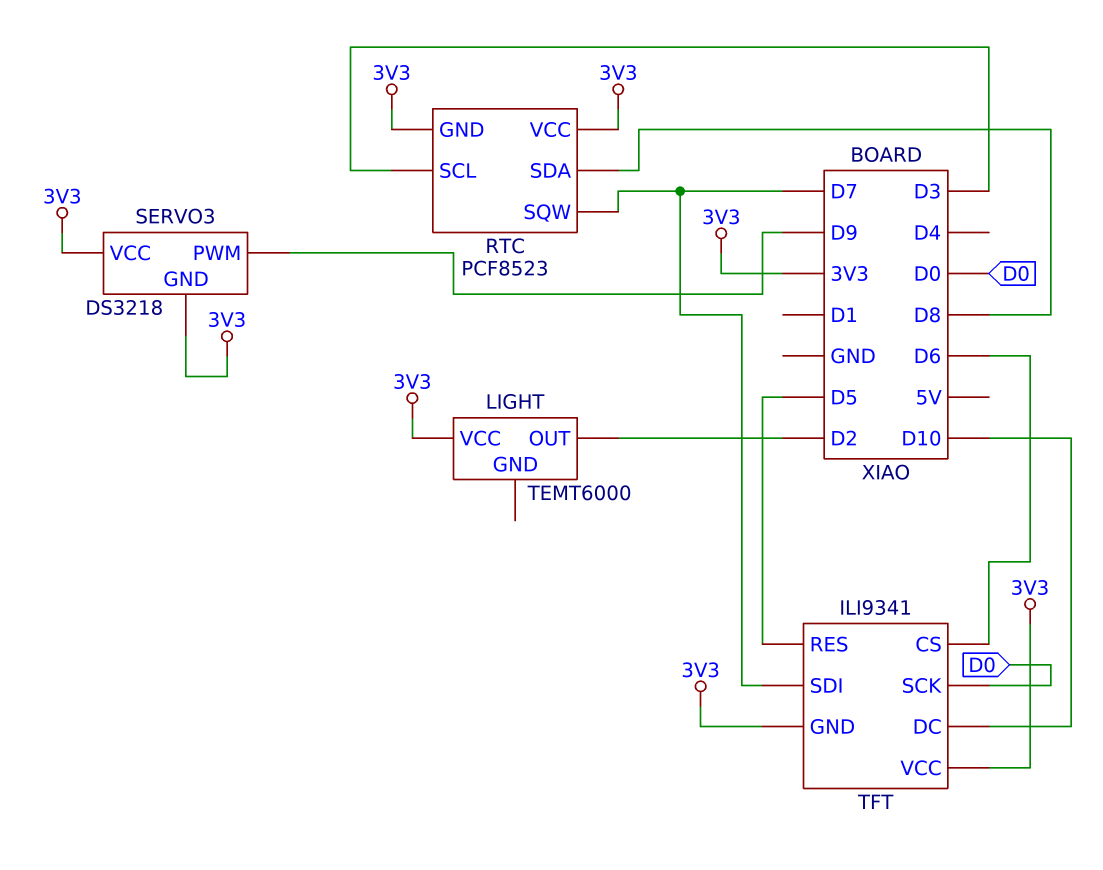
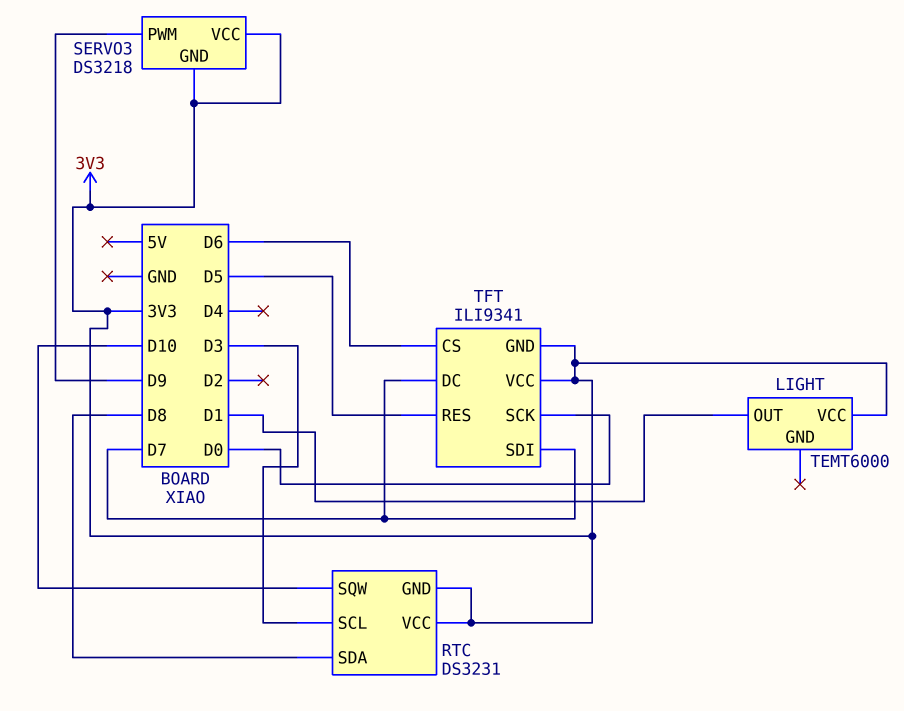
LIGHT pin OUT: D2 -> D1
RTC: PCF8523 -> DS3231
RTC pin SQW: D7 -> D10
TFT pin DC: D10 -> D7

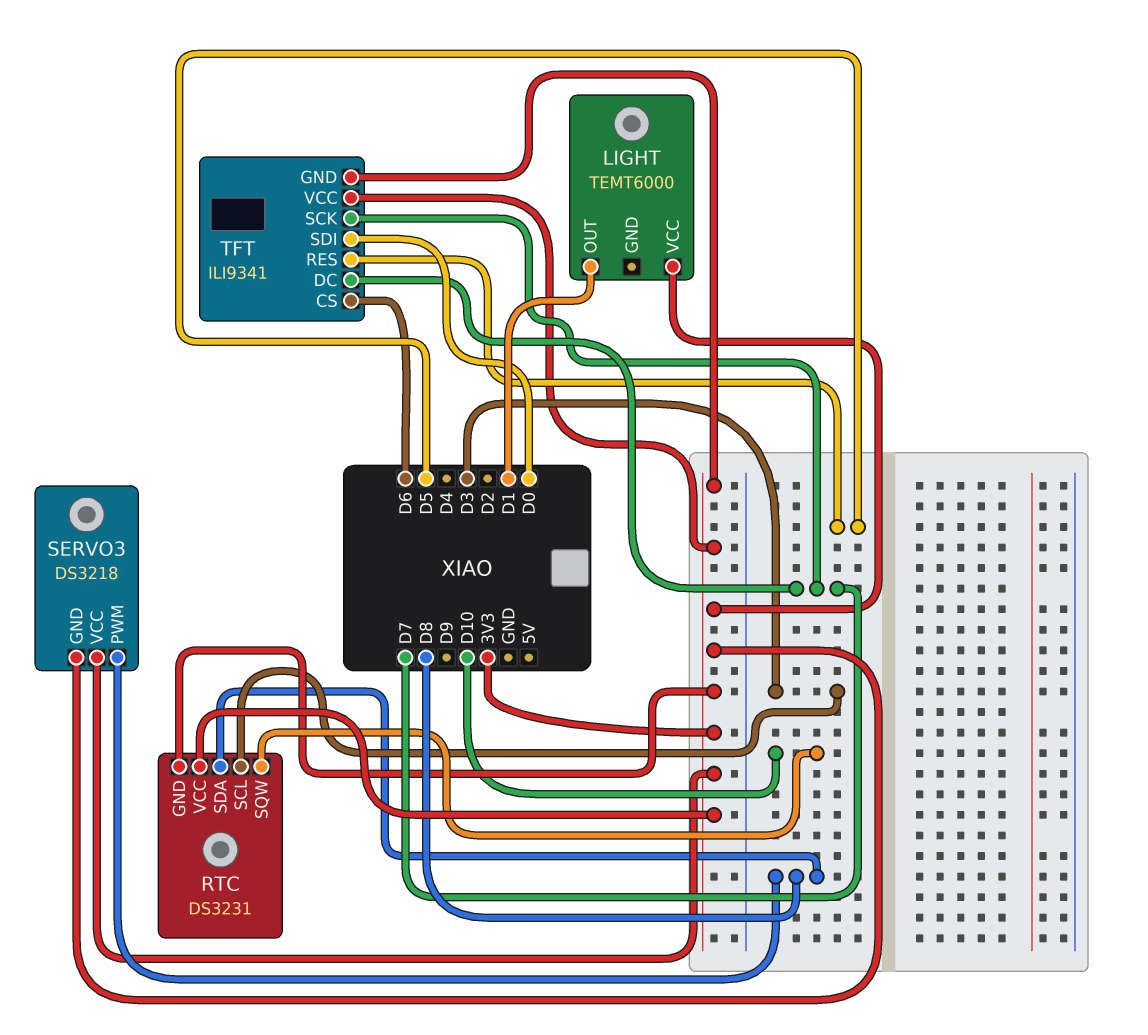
SERVO3 pin PWM: D9 -> D8
TFT pin SCK: D0 -> D7
TFT pin SDI: D7 -> D0

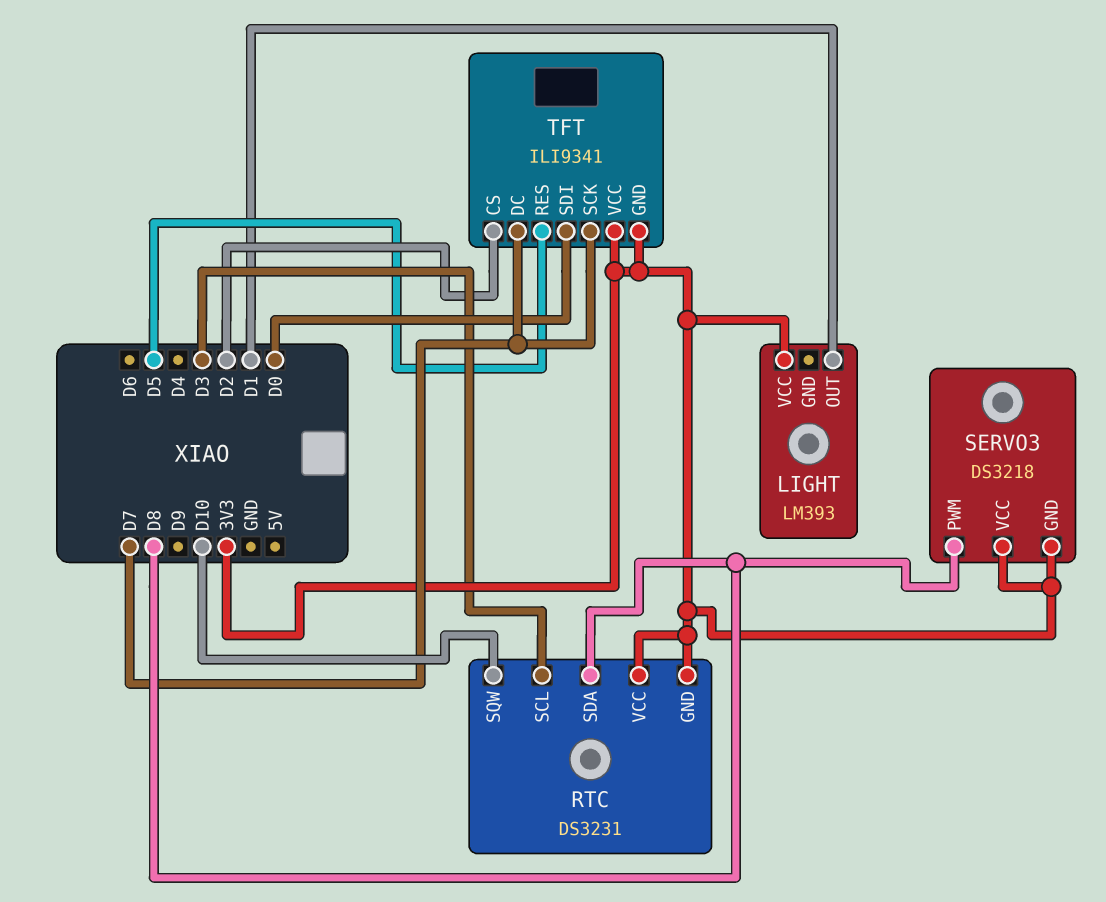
LIGHT: TEMT6000 -> LM393
TFT pin CS: D6 -> D2

